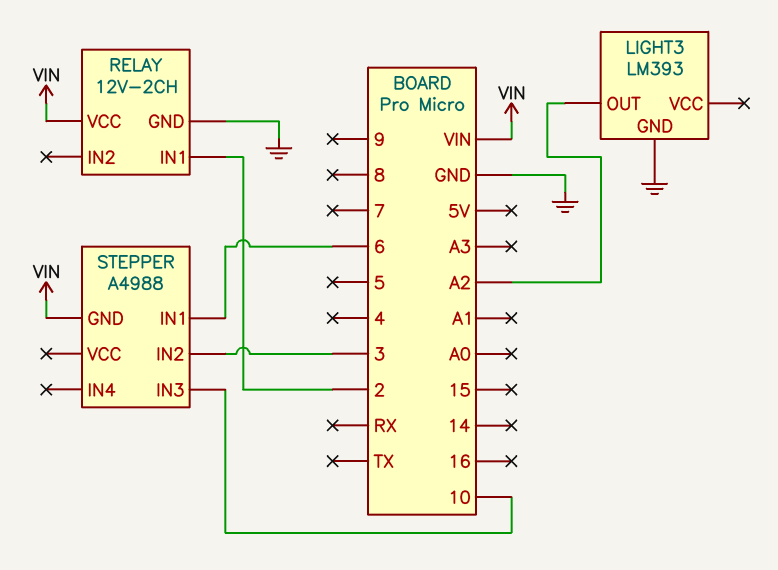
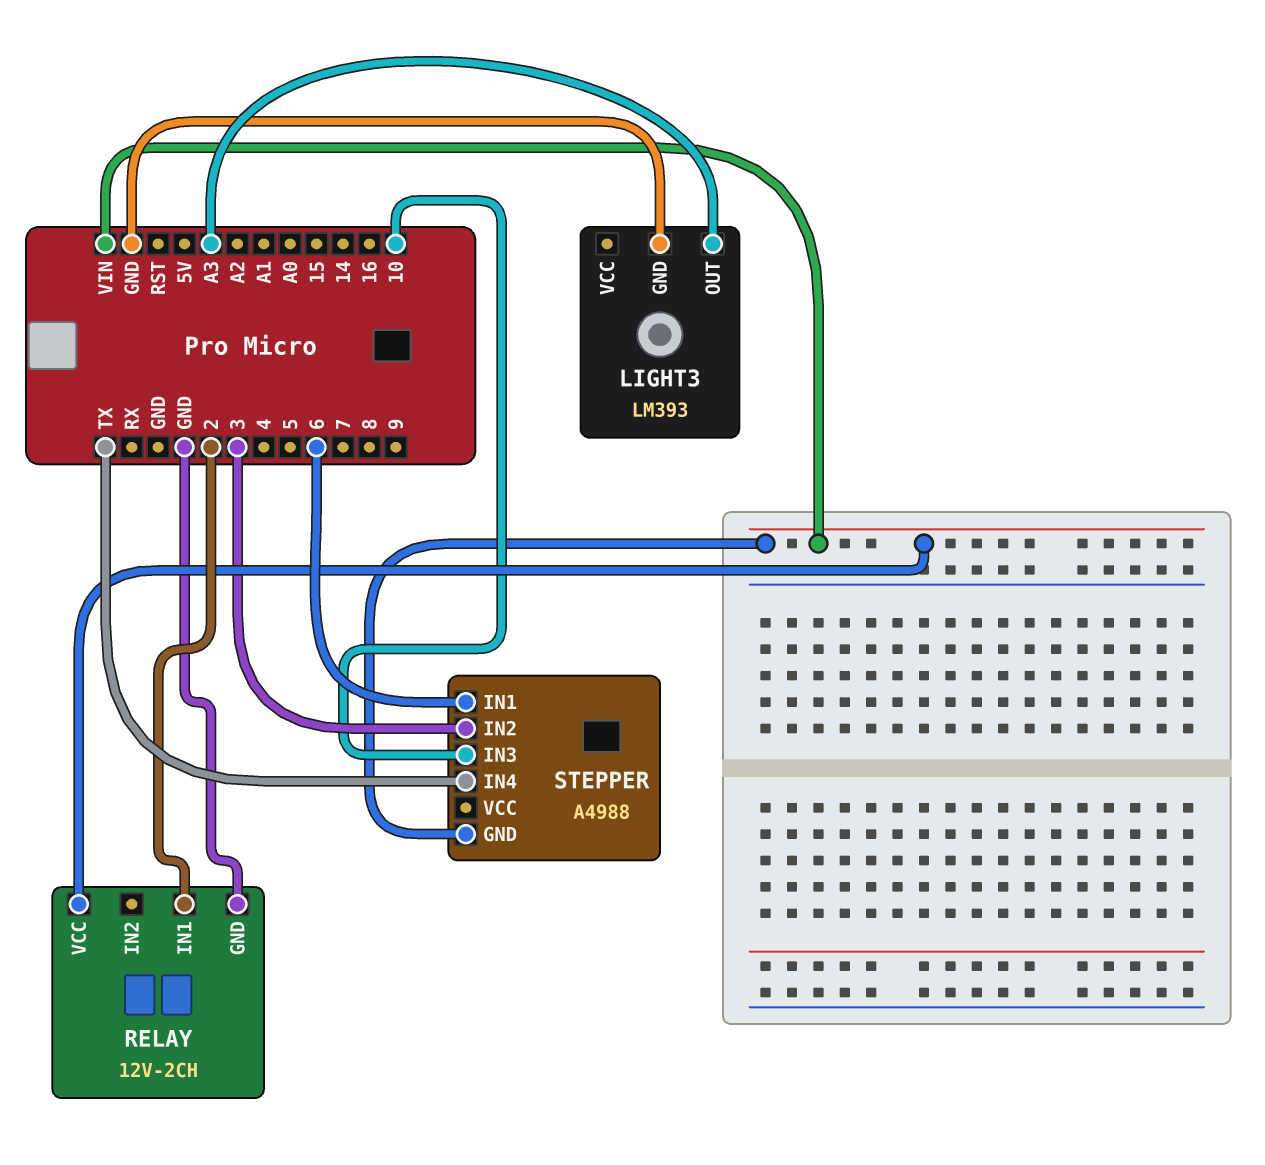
LIGHT3 pin OUT: A2 -> A3
STEPPER pin IN4: none -> TX

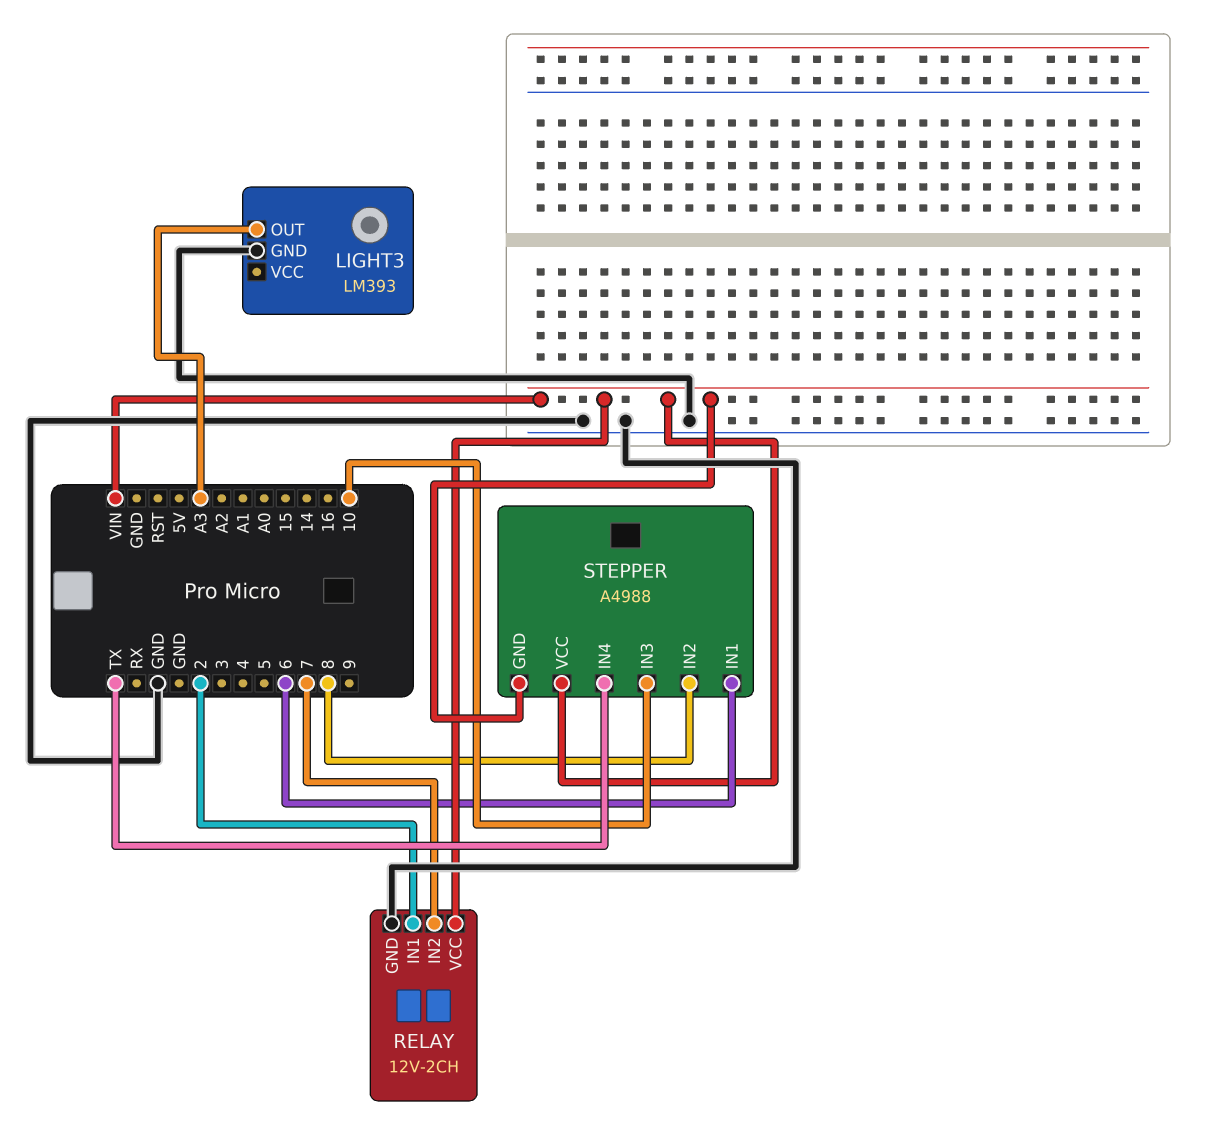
RELAY pin IN2: none -> 7
STEPPER pin IN2: 3 -> 8
STEPPER pin VCC: none -> VIN

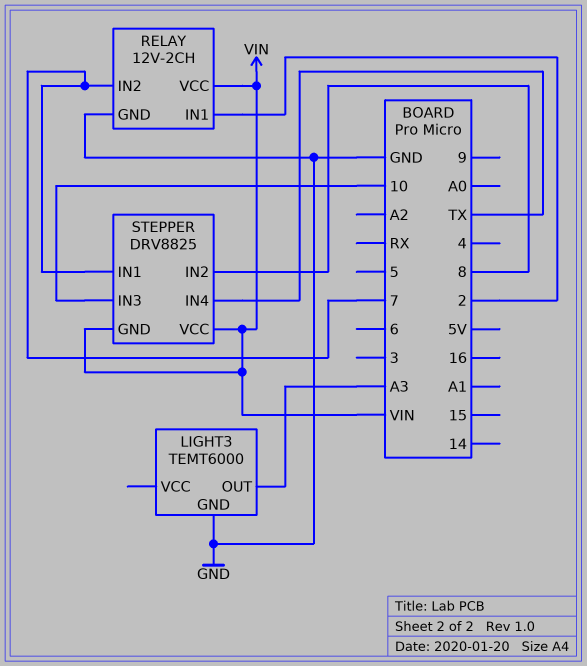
LIGHT3: LM393 -> TEMT6000
STEPPER: A4988 -> DRV8825
STEPPER pin IN1: 6 -> 7

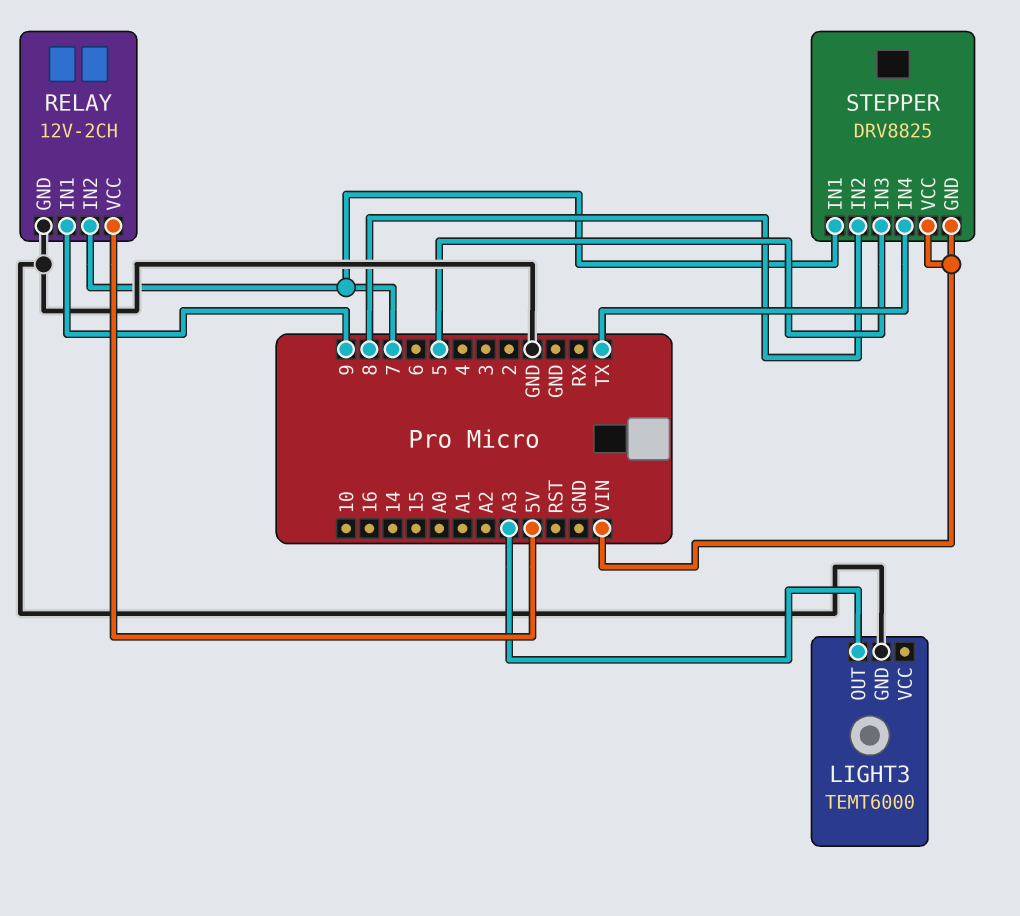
RELAY pin IN1: 2 -> 9
RELAY pin VCC: VIN -> 5V
STEPPER pin IN3: 10 -> 5

